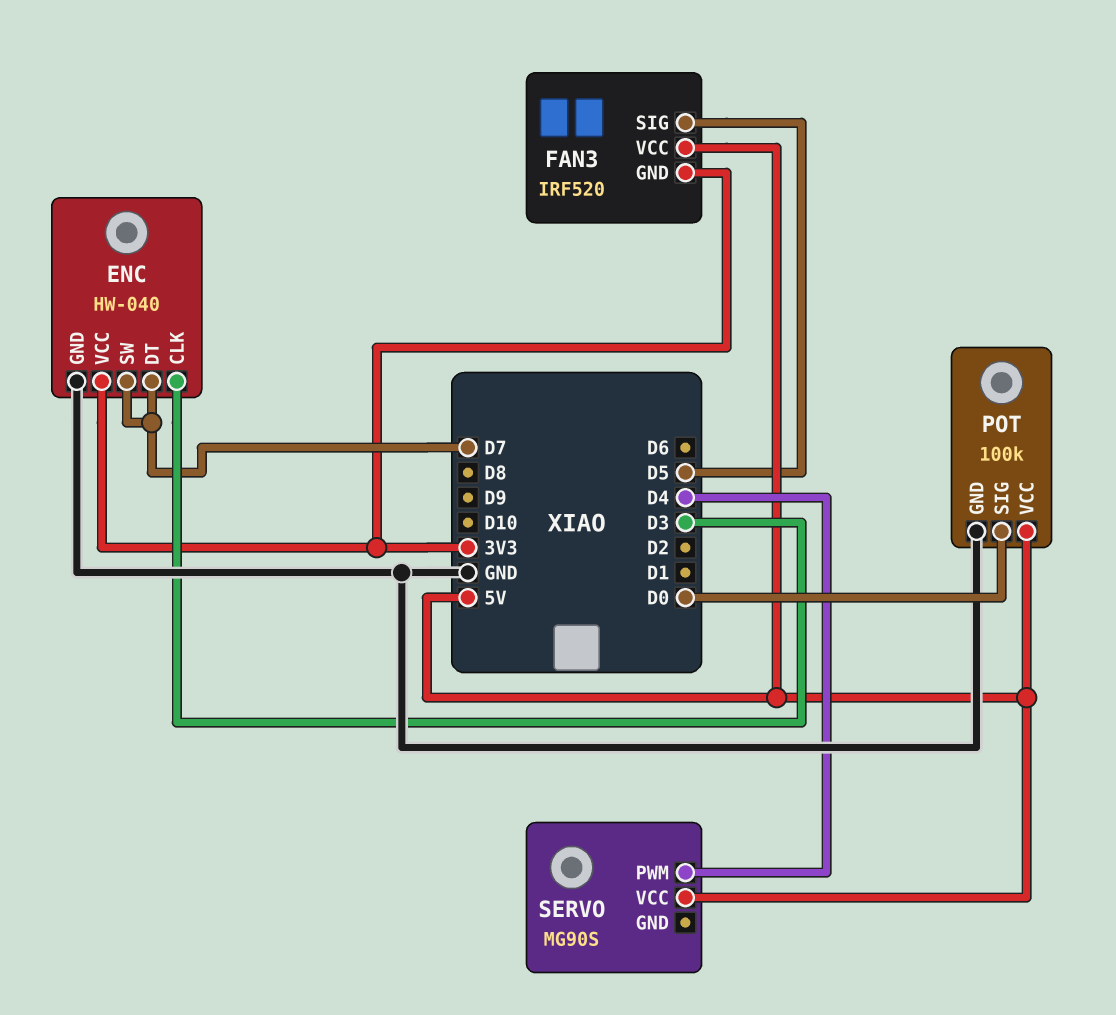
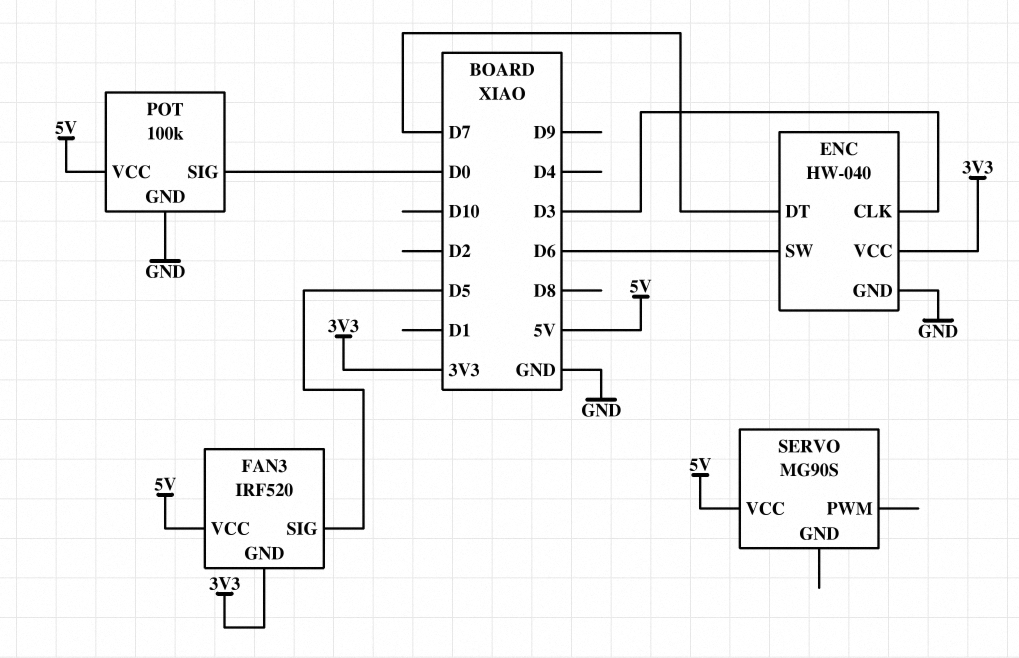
ENC pin SW: D7 -> D6
SERVO pin PWM: D4 -> none

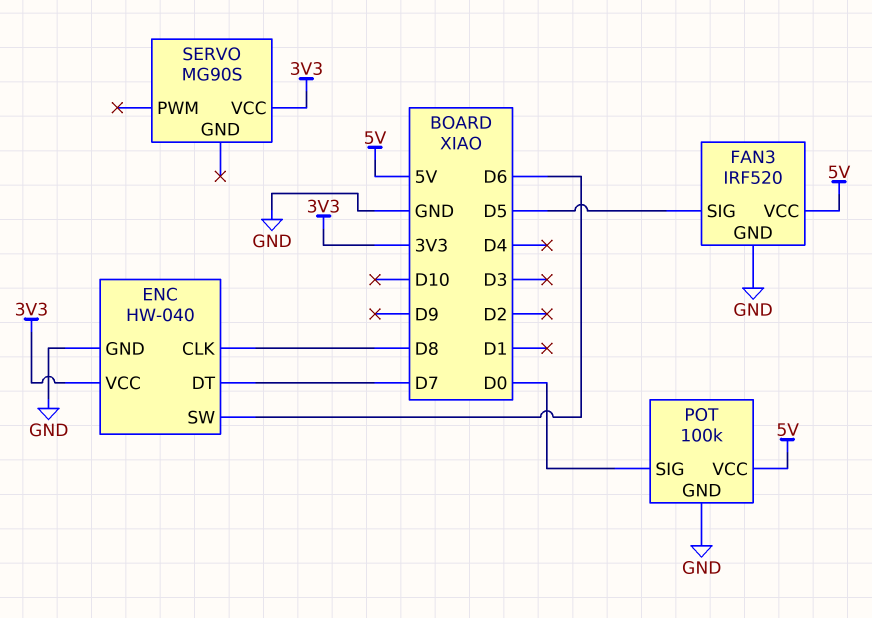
ENC pin CLK: D3 -> D8
FAN3 pin GND: 3V3 -> GND
SERVO pin VCC: 5V -> 3V3

